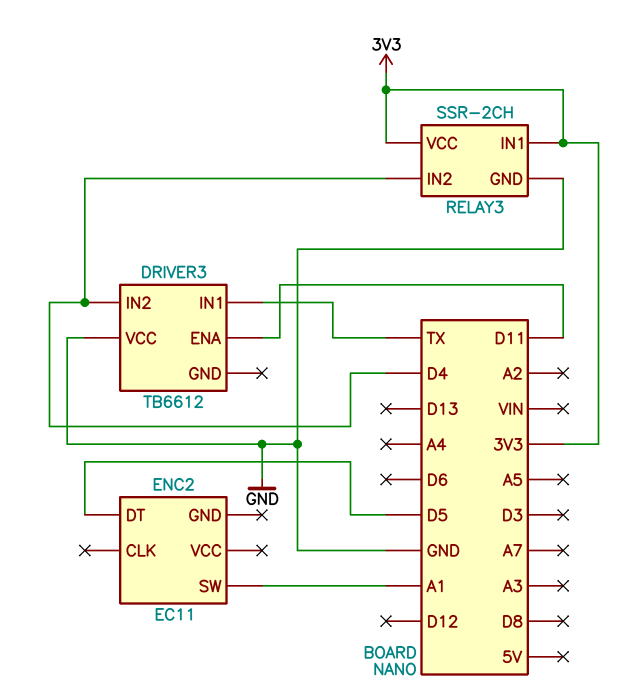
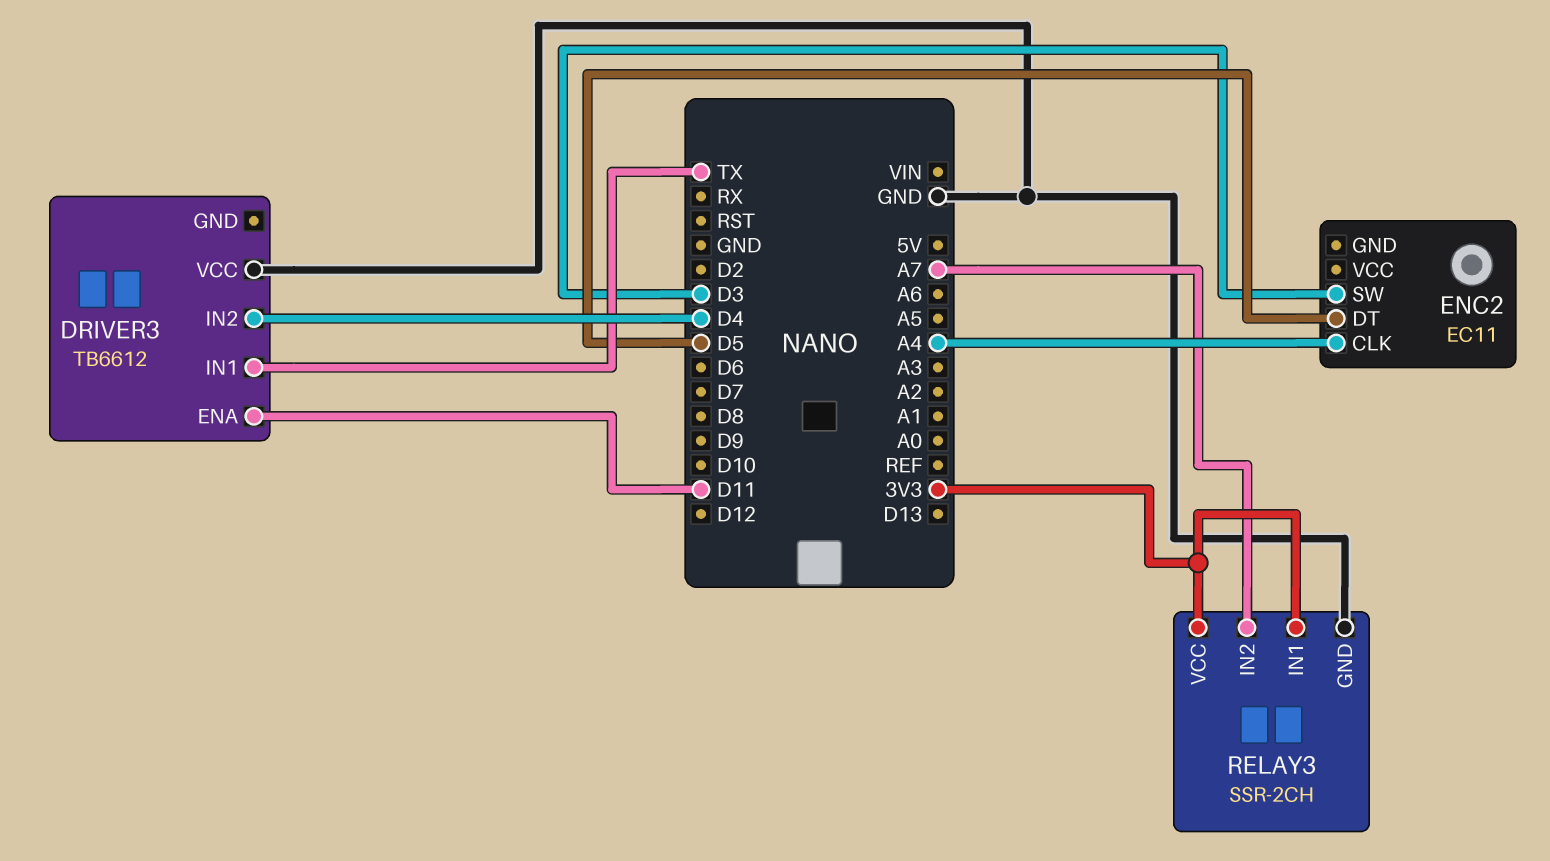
ENC2 pin CLK: none -> A4
ENC2 pin SW: A1 -> D3
RELAY3 pin IN2: D4 -> A7

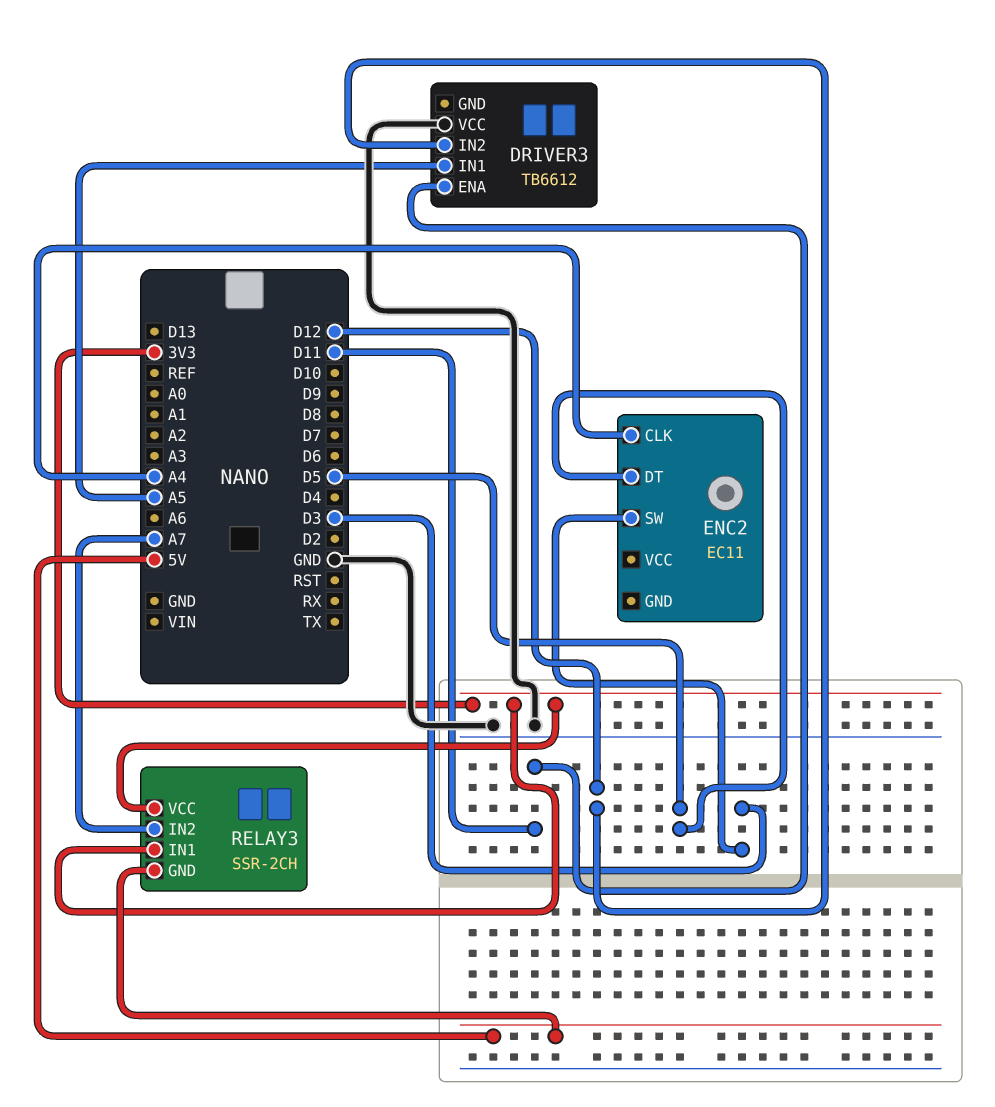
DRIVER3 pin IN1: TX -> A5
DRIVER3 pin IN2: D4 -> D12
RELAY3 pin GND: GND -> 5V

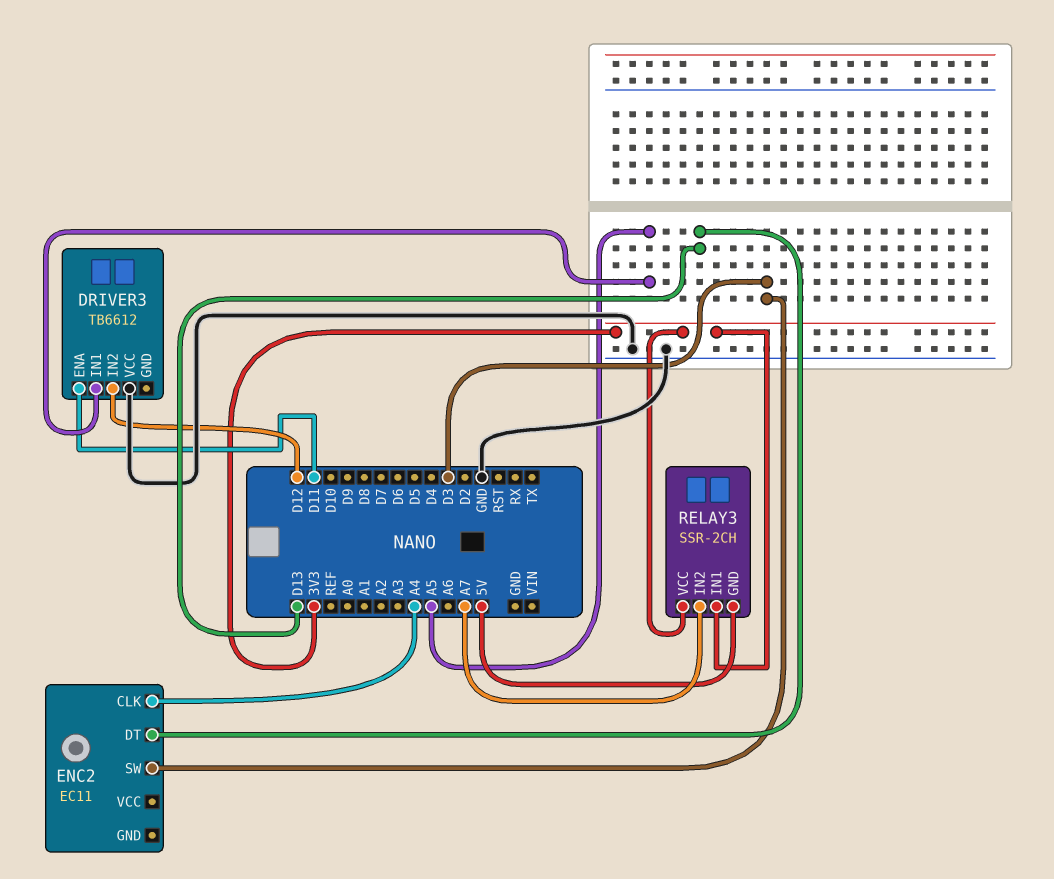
ENC2 pin DT: D5 -> D13

